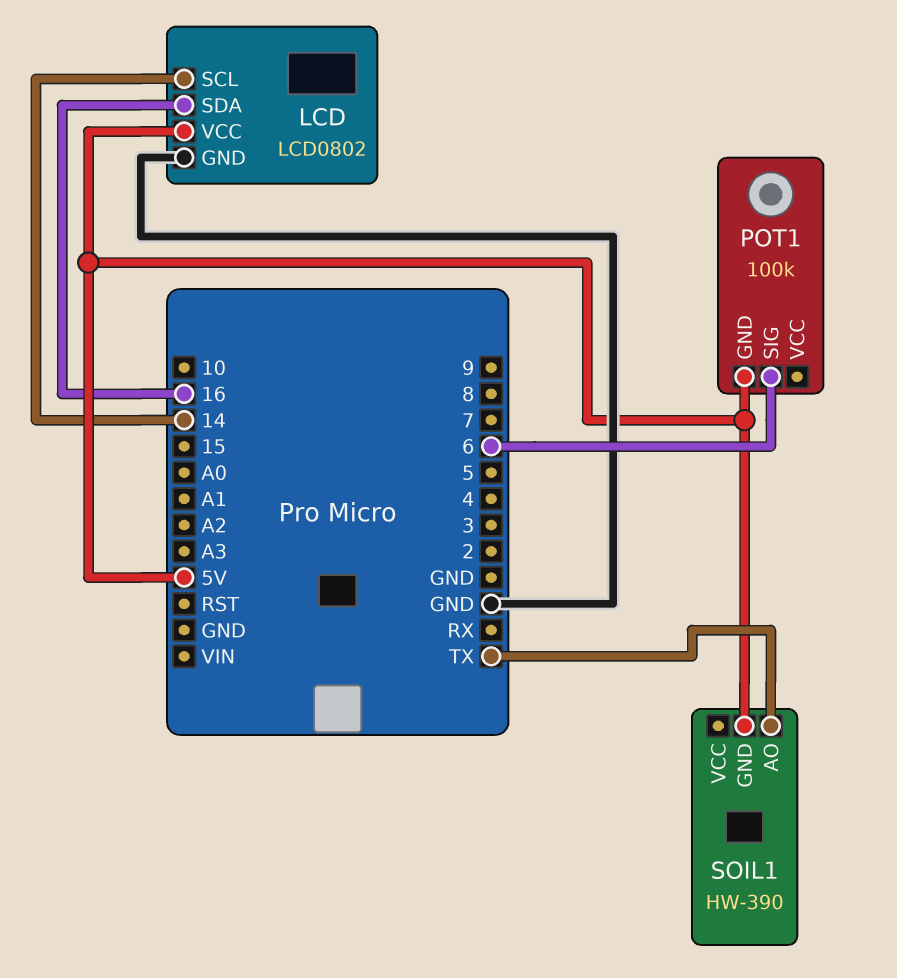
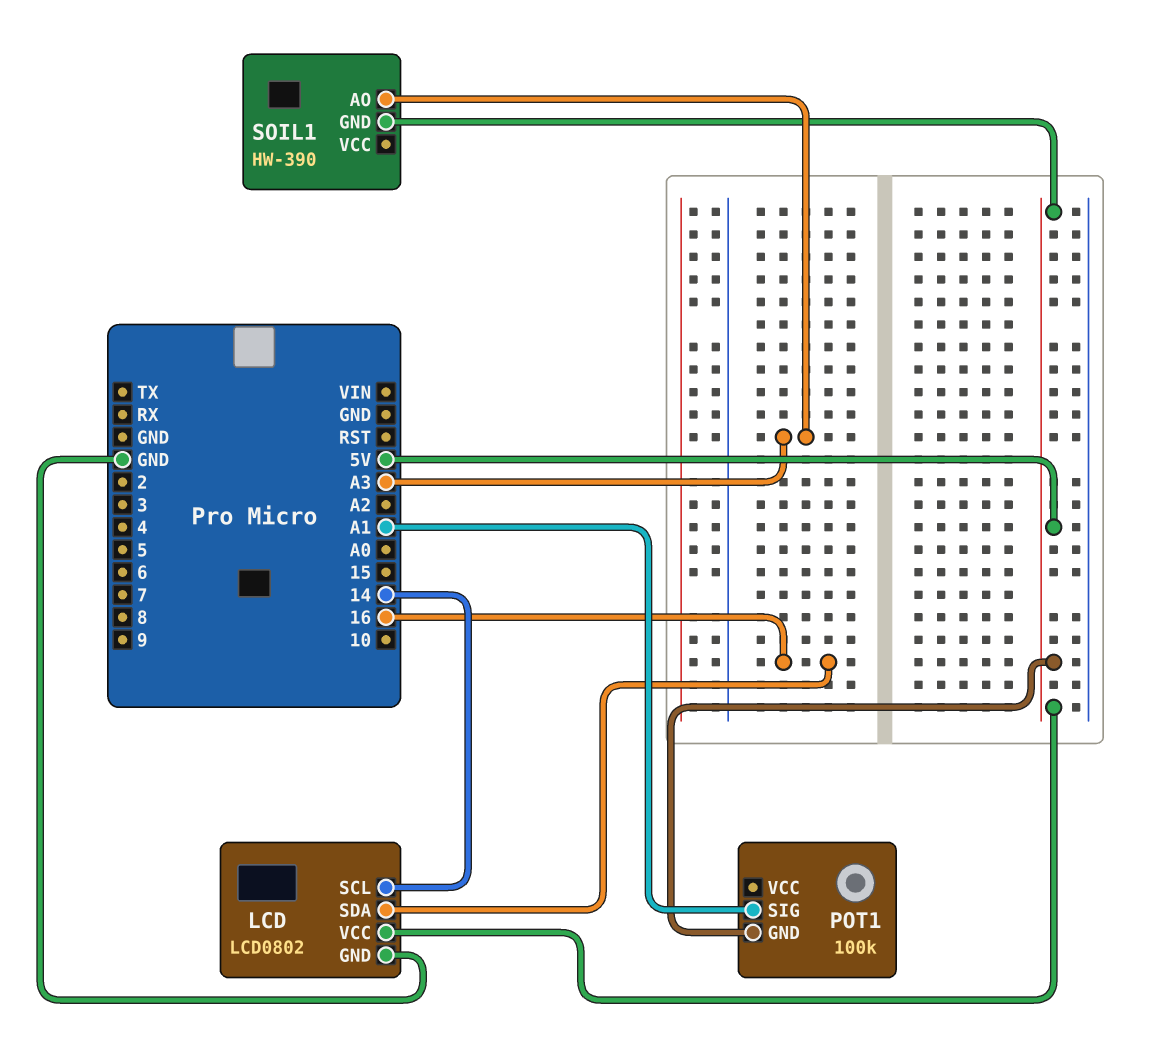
POT1 pin SIG: 6 -> A1
SOIL1 pin AO: TX -> A3

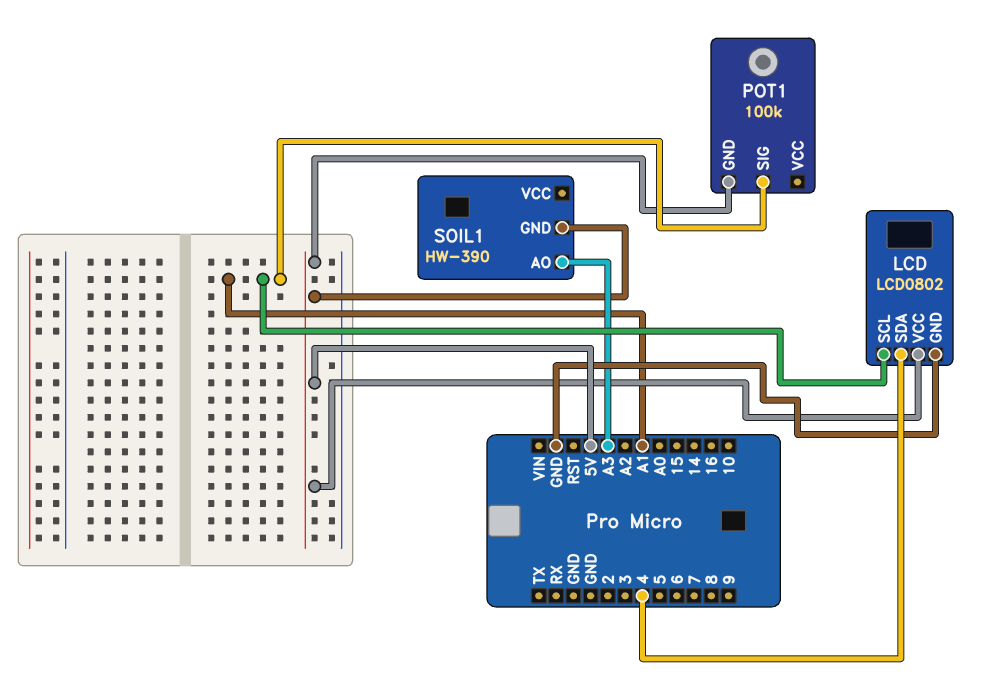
LCD pin SCL: 14 -> A1
LCD pin SDA: 16 -> 4

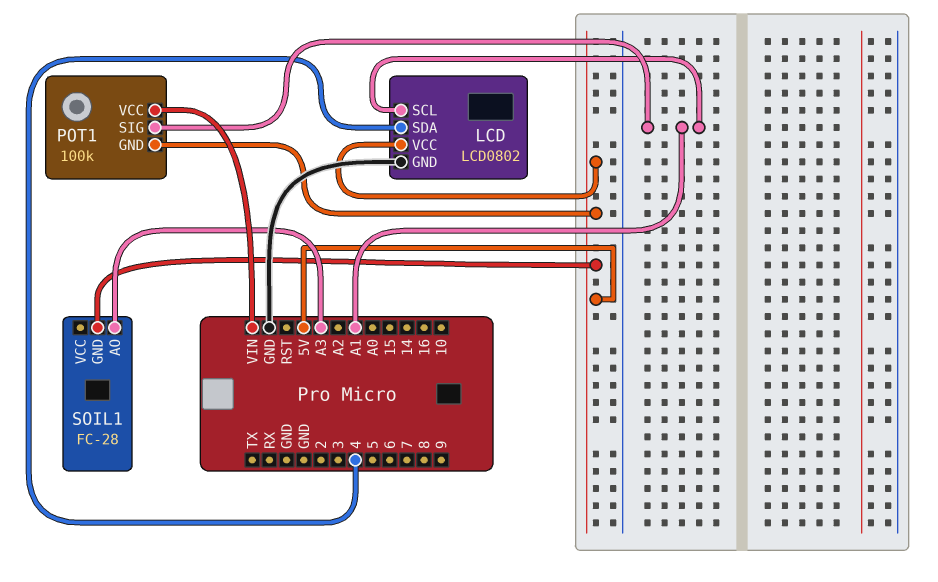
POT1 pin VCC: none -> VIN
SOIL1: HW-390 -> FC-28

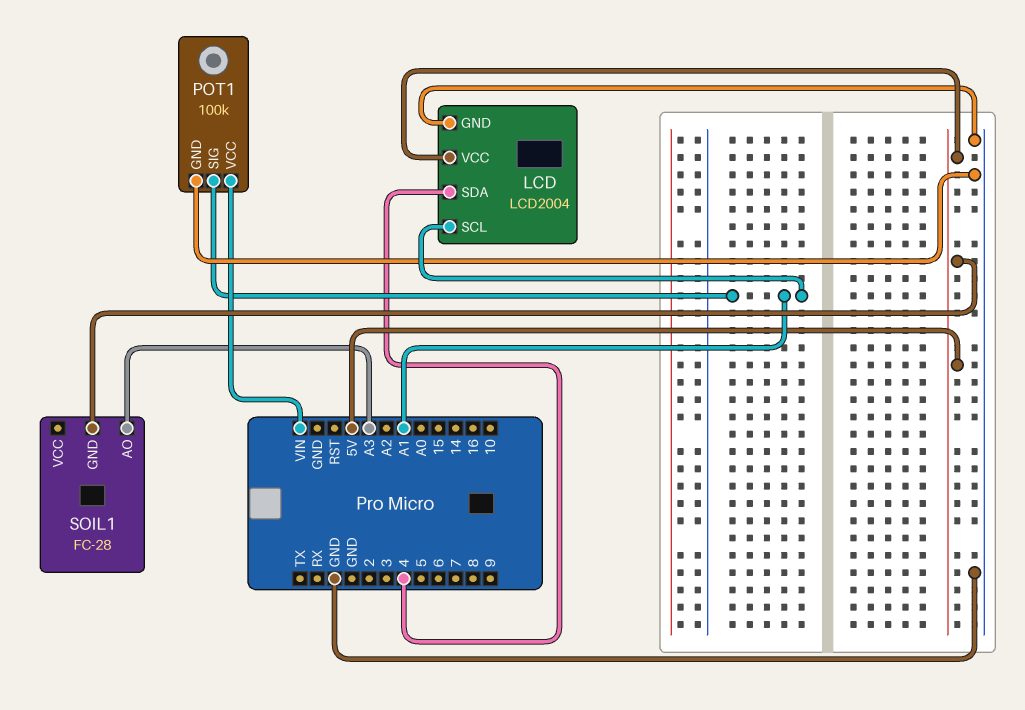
LCD: LCD0802 -> LCD2004
POT1 pin GND: 5V -> GND

